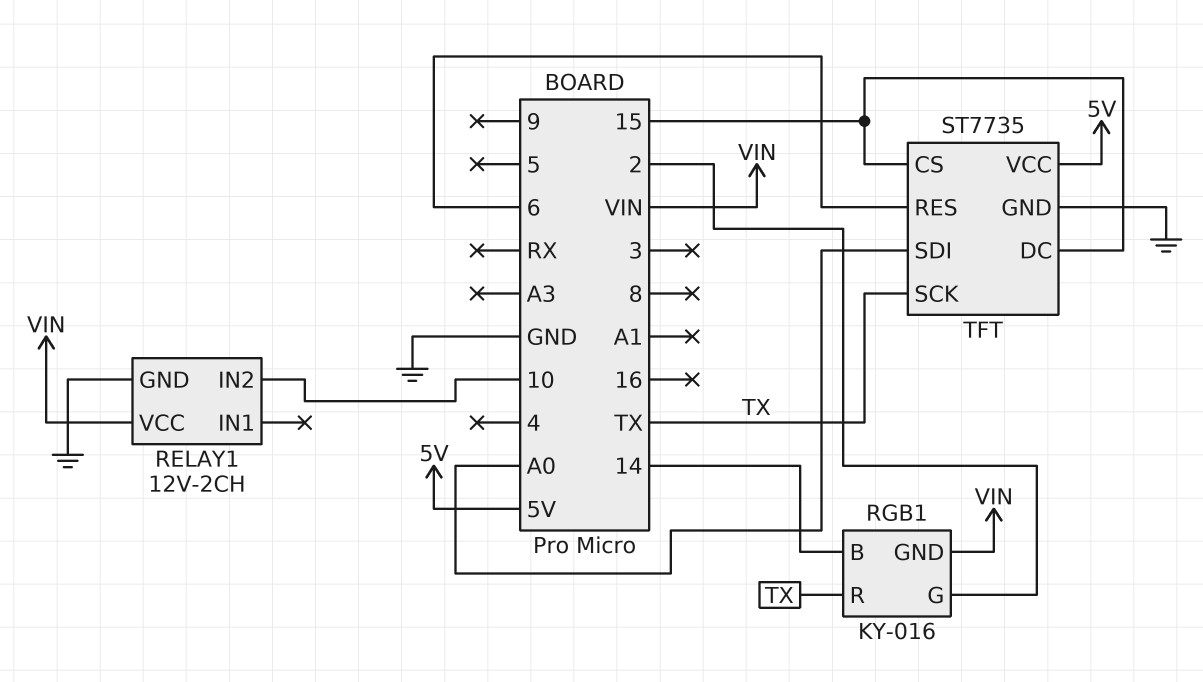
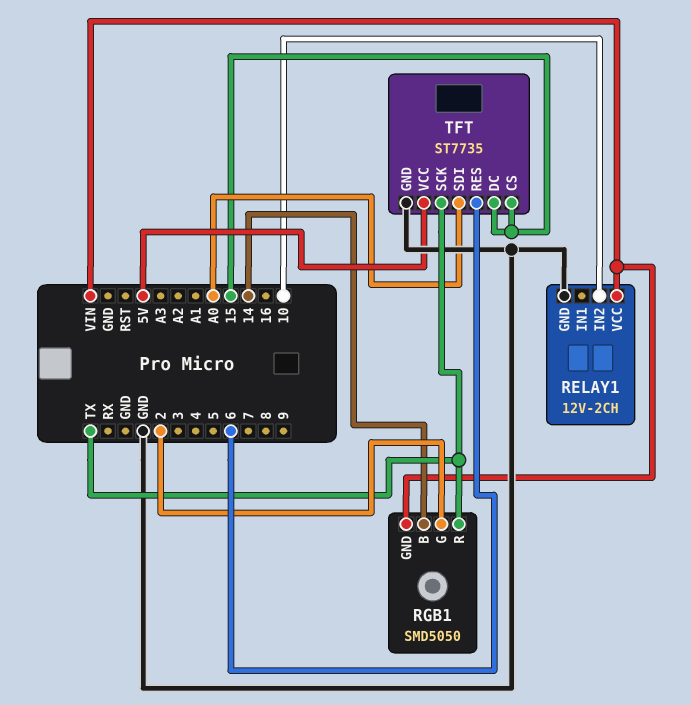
RGB1: KY-016 -> SMD5050

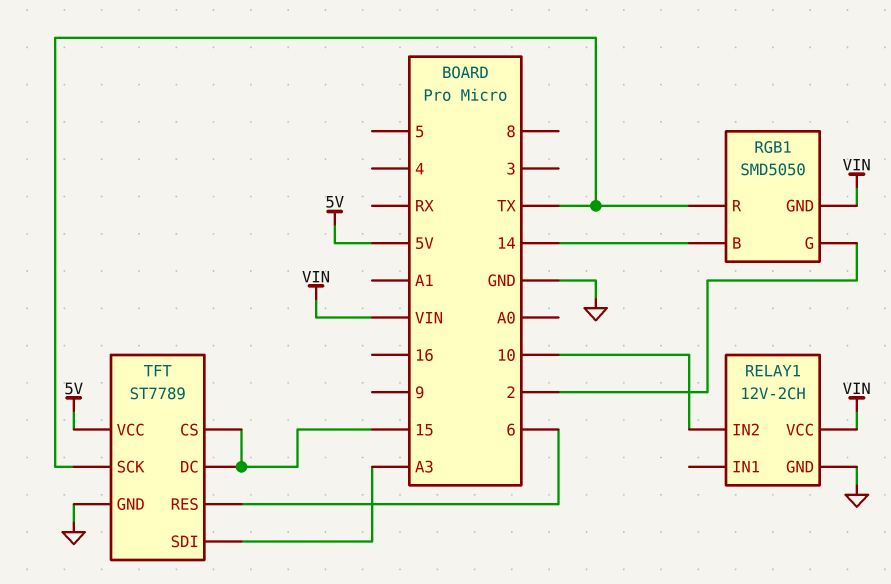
TFT: ST7735 -> ST7789
TFT pin SDI: A0 -> A3

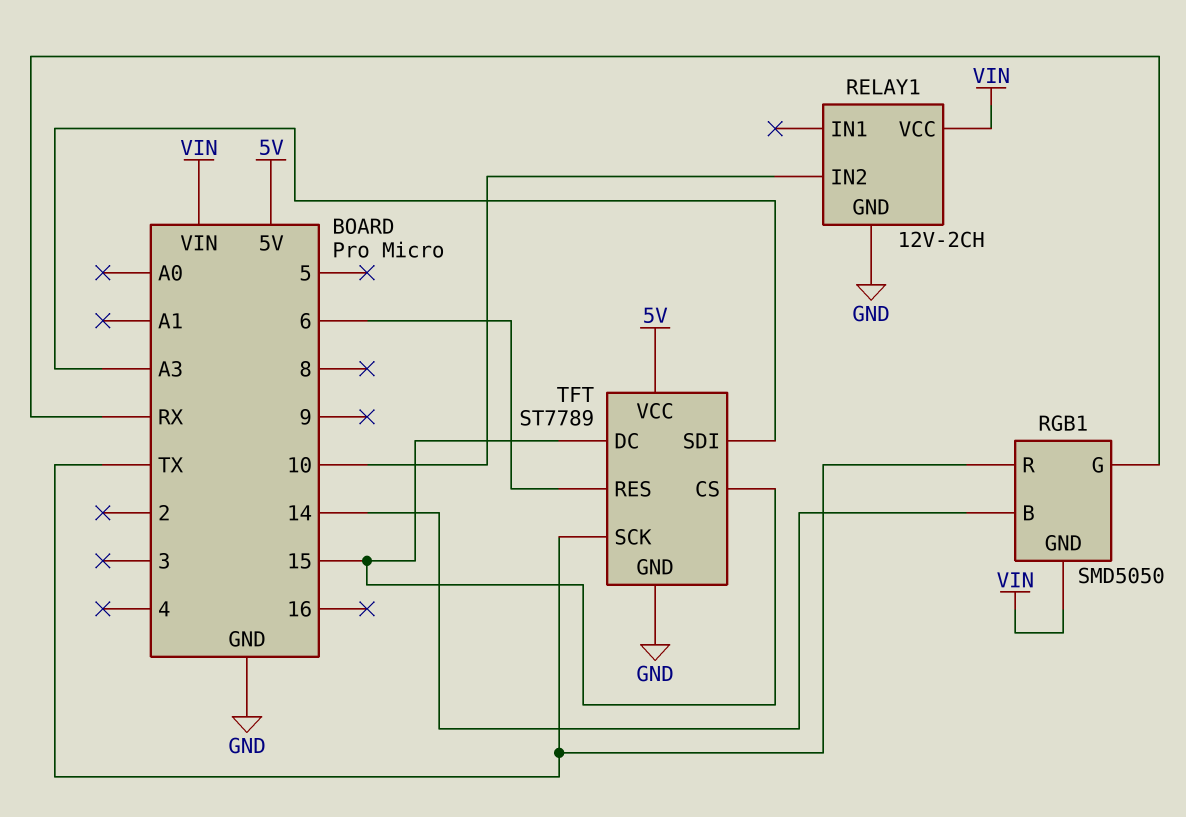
RGB1 pin G: 2 -> RX

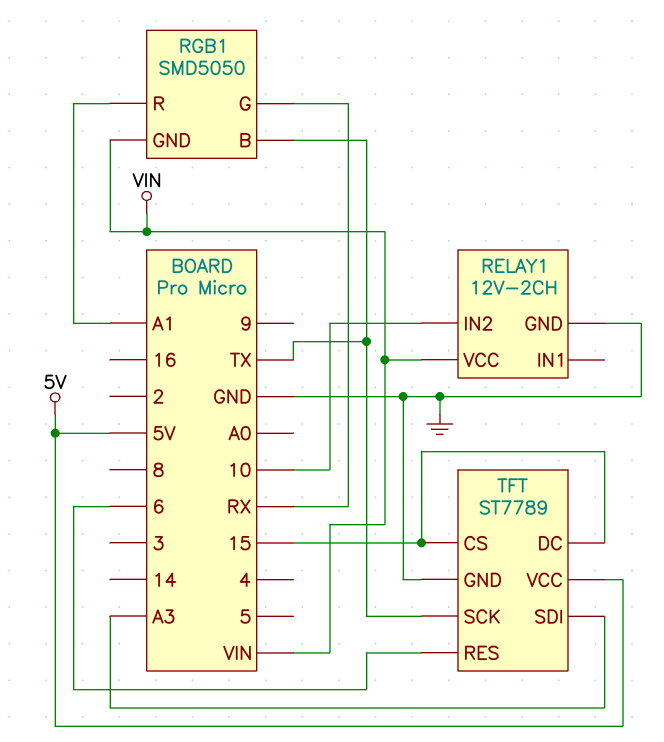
RGB1 pin B: 14 -> TX
RGB1 pin R: TX -> A1

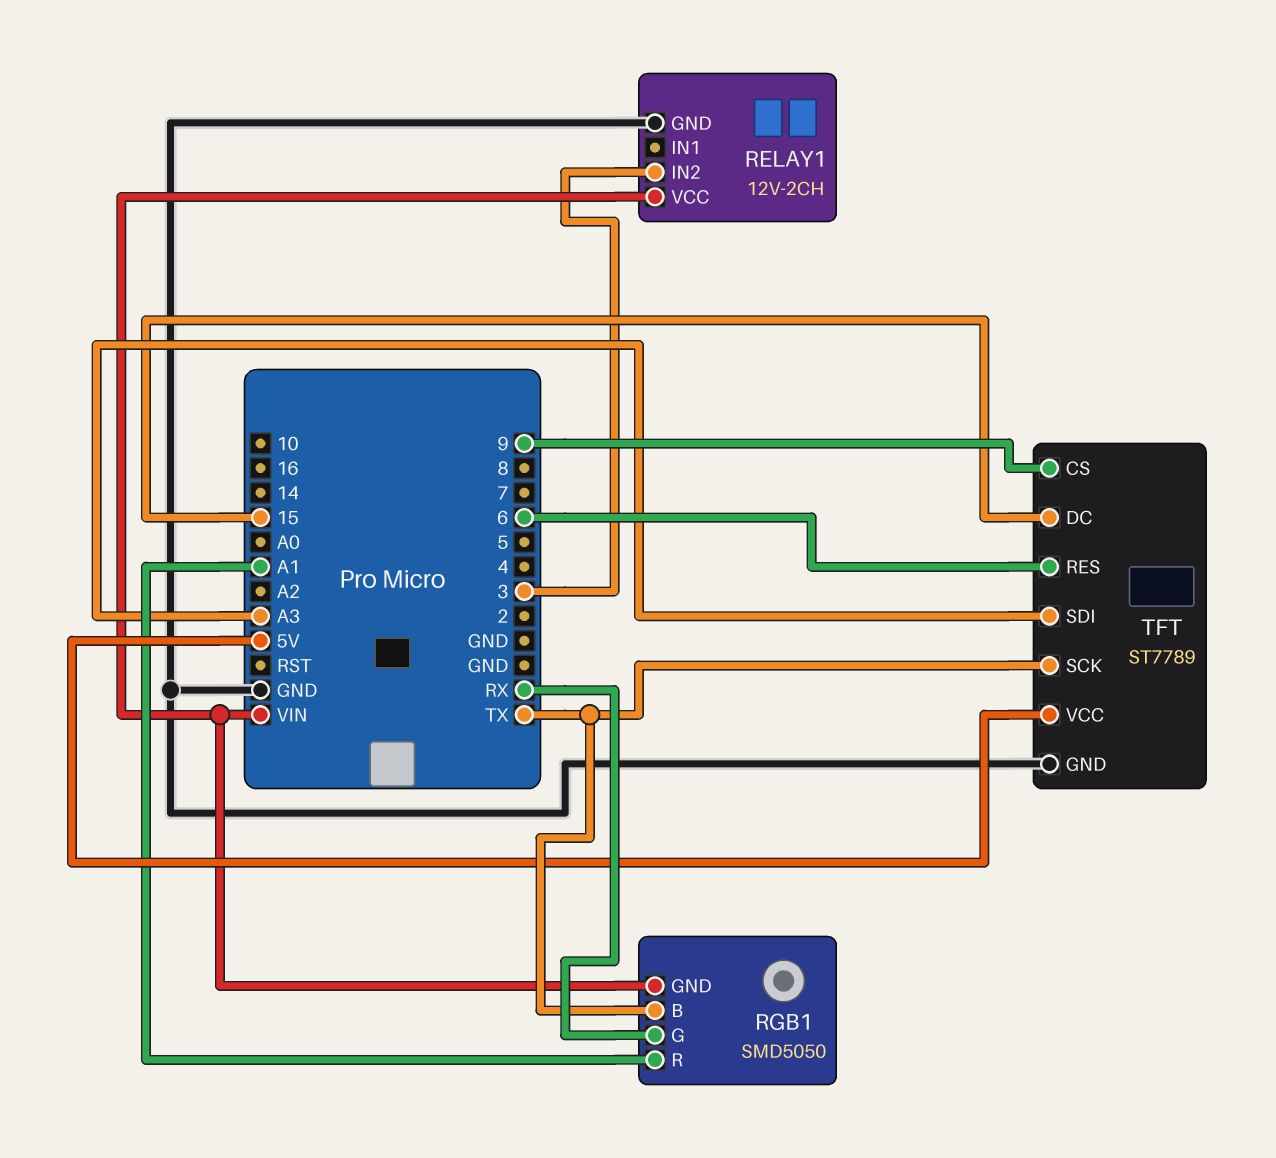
RELAY1 pin IN2: 10 -> 3
TFT pin CS: 15 -> 9

